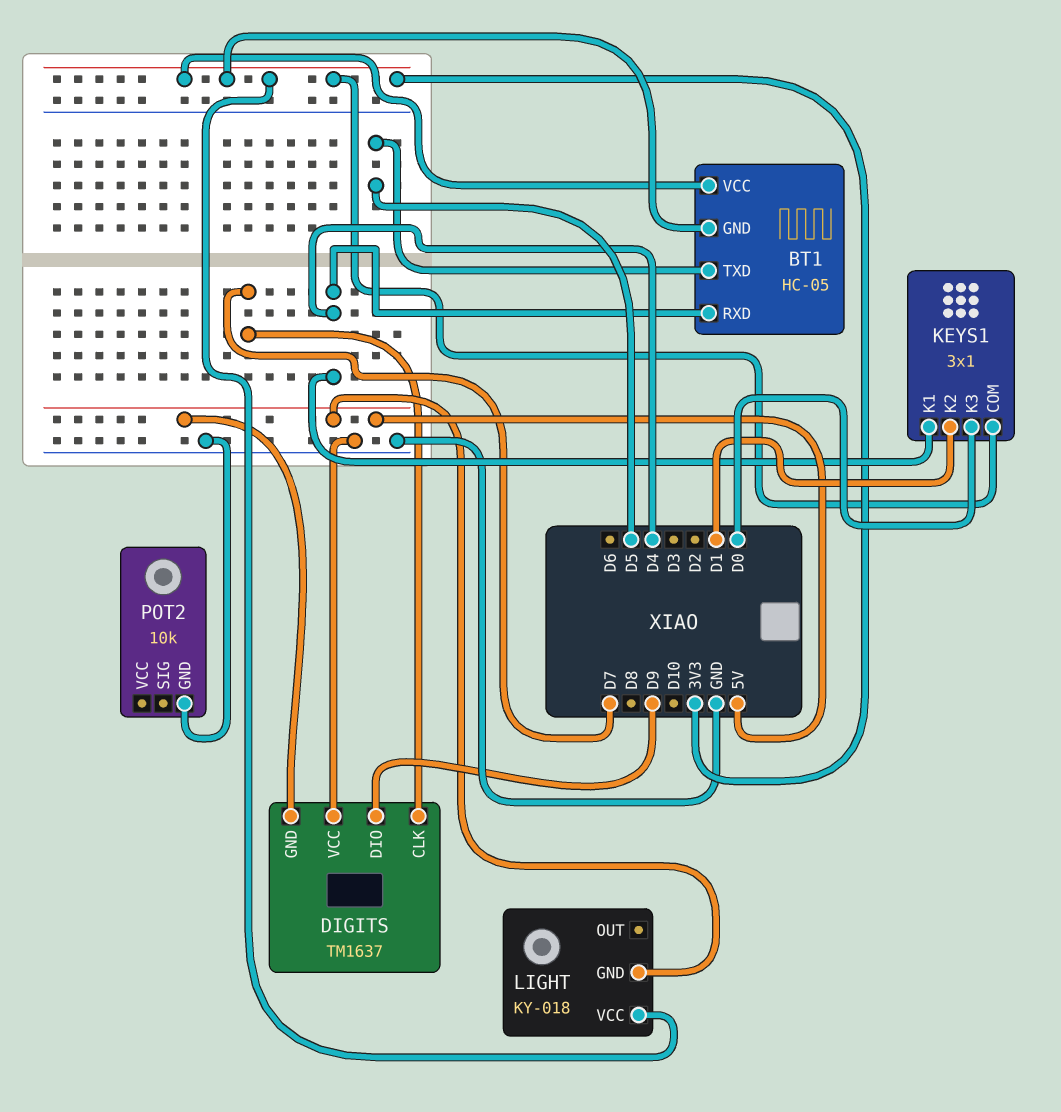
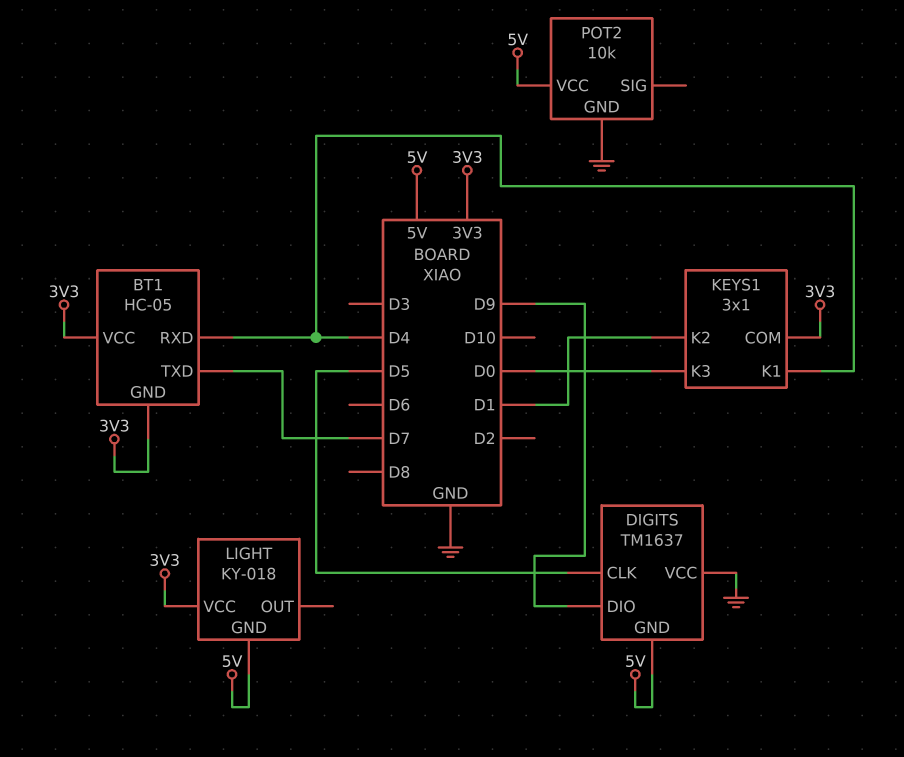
BT1 pin TXD: D5 -> D7
DIGITS pin CLK: D7 -> D5
POT2 pin VCC: none -> 5V

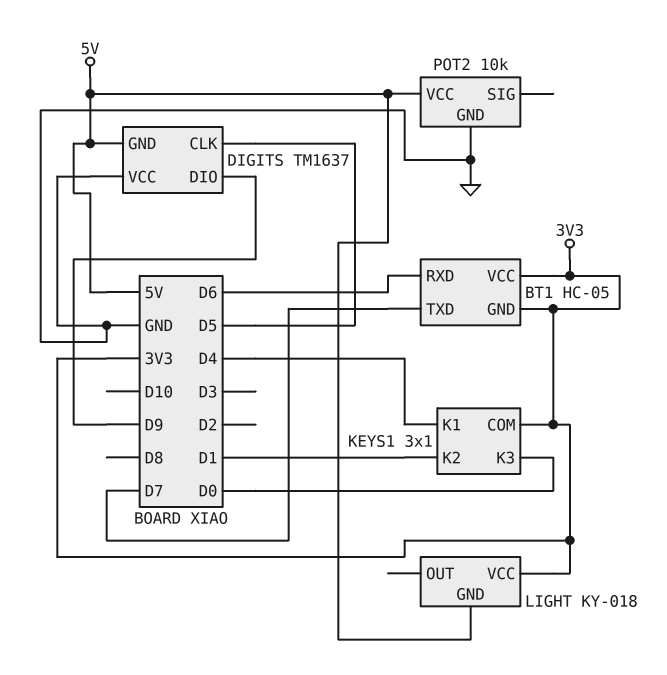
BT1 pin RXD: D4 -> D6

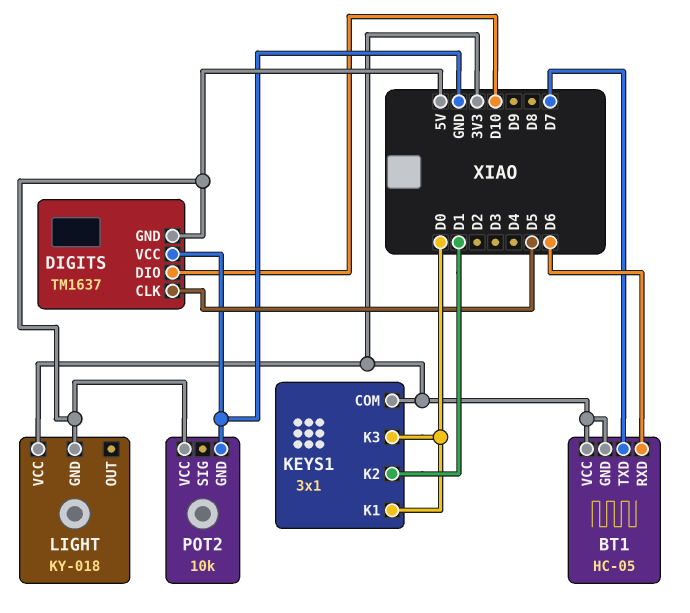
DIGITS pin DIO: D9 -> D10
KEYS1 pin K1: D4 -> D0

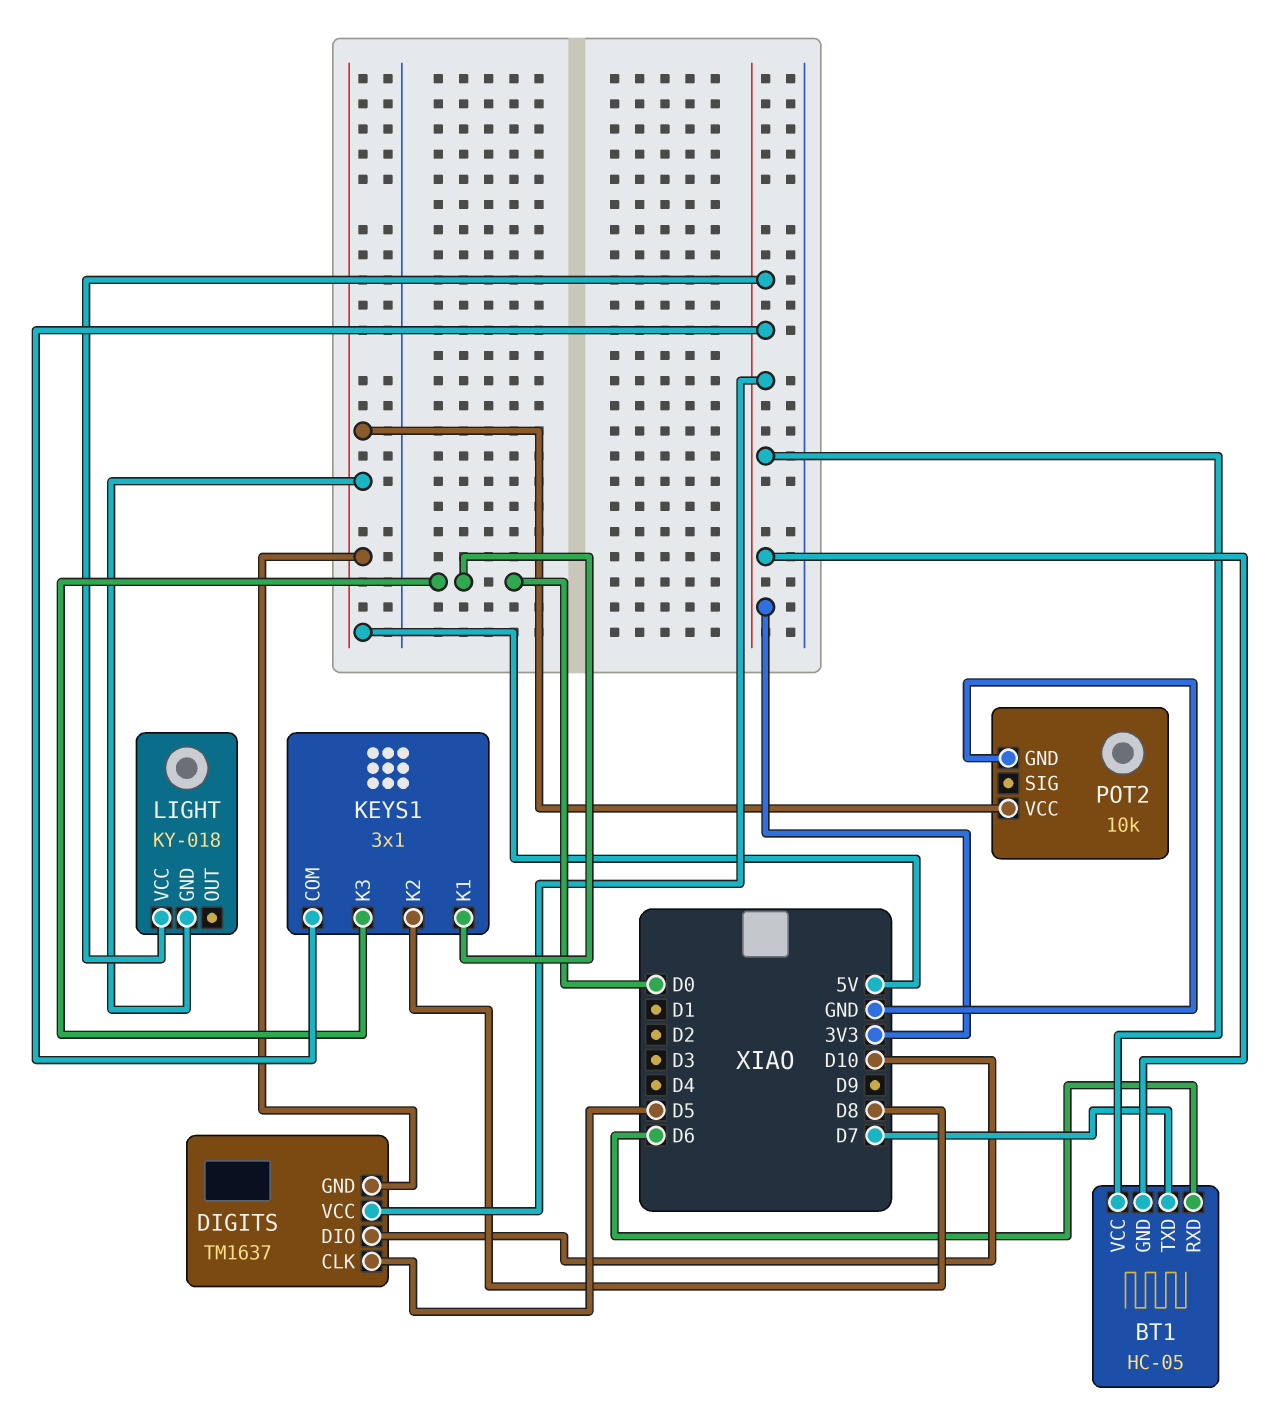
DIGITS pin VCC: GND -> 3V3
KEYS1 pin K2: D1 -> D8

